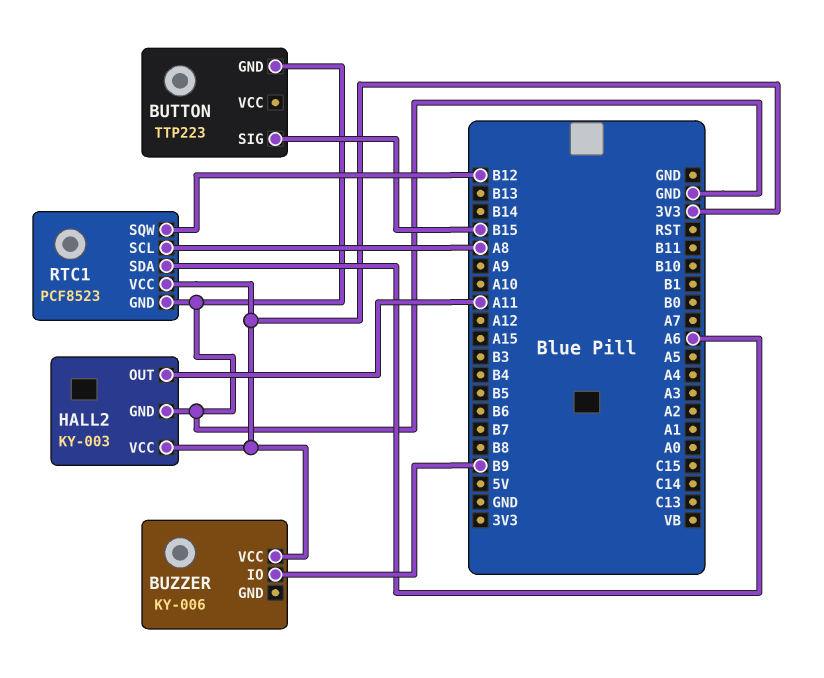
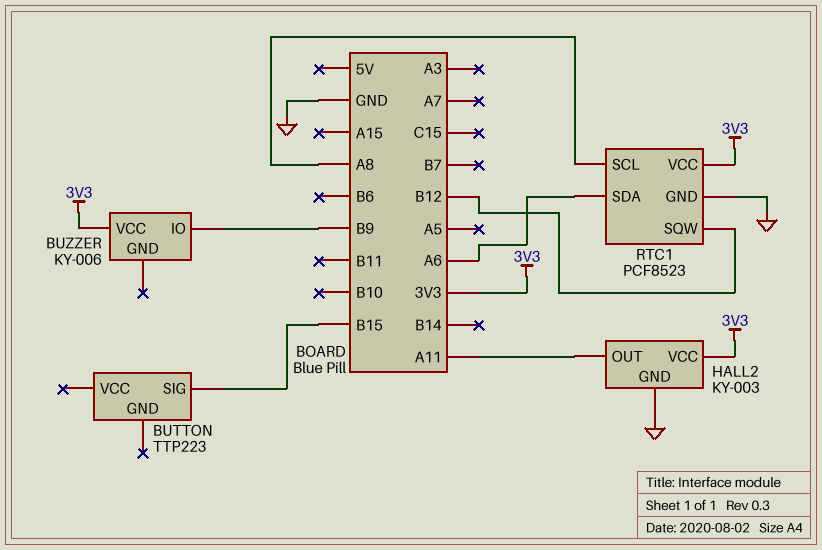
BUTTON pin GND: GND -> none

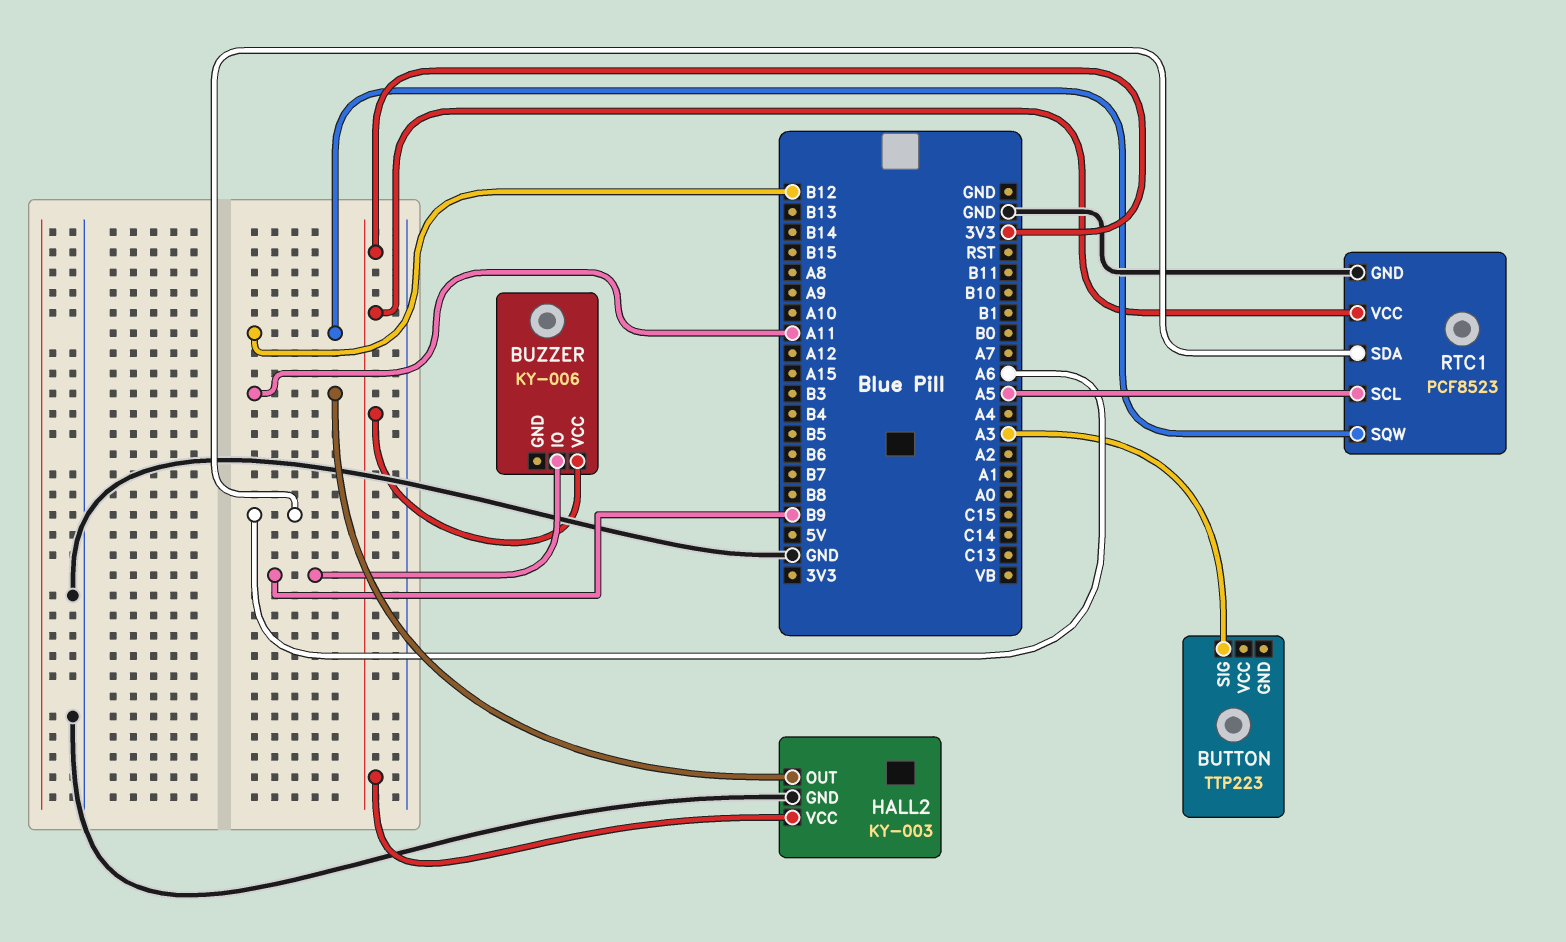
BUTTON pin SIG: B15 -> A3
RTC1 pin SCL: A8 -> A5

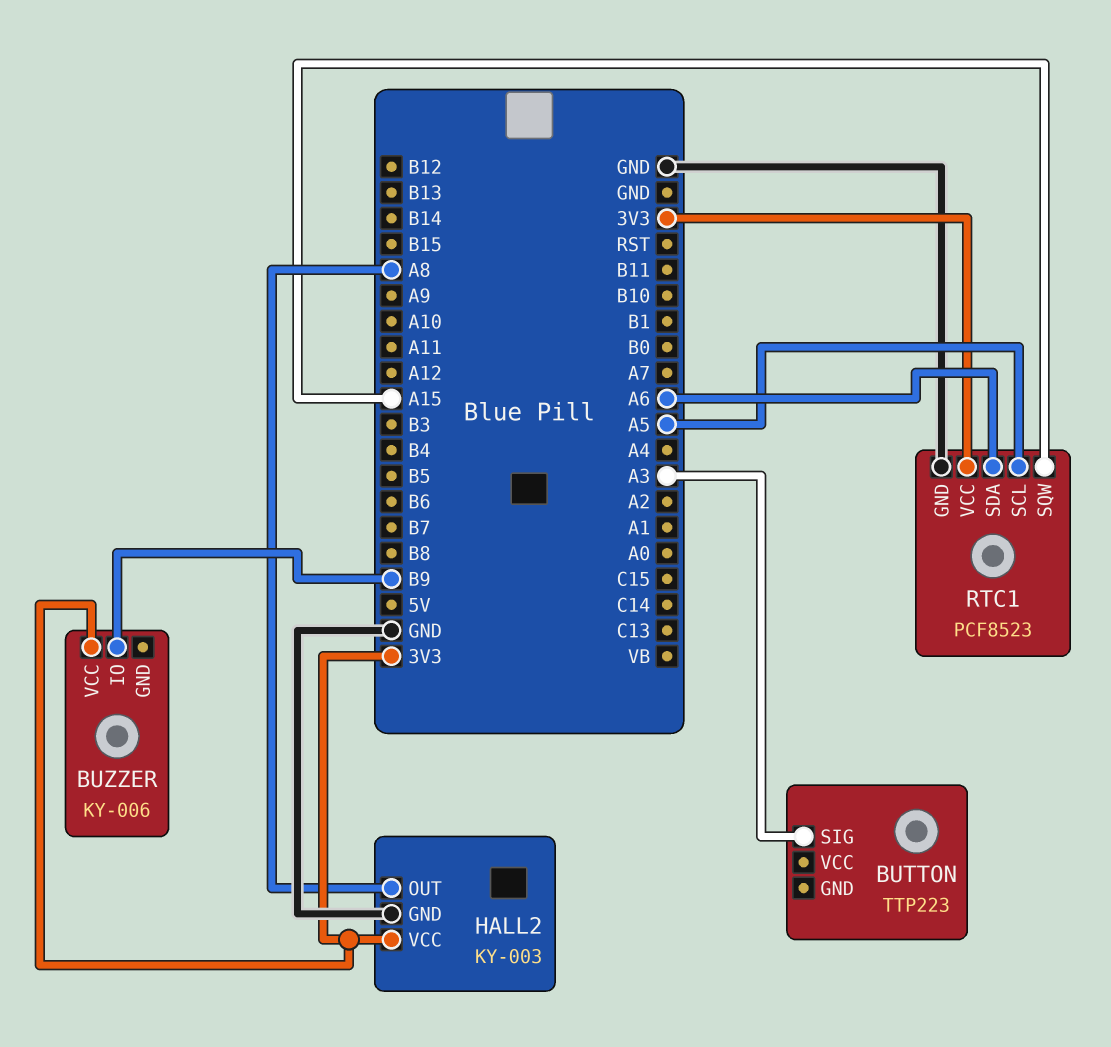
HALL2 pin OUT: A11 -> A8
RTC1 pin SQW: B12 -> A15

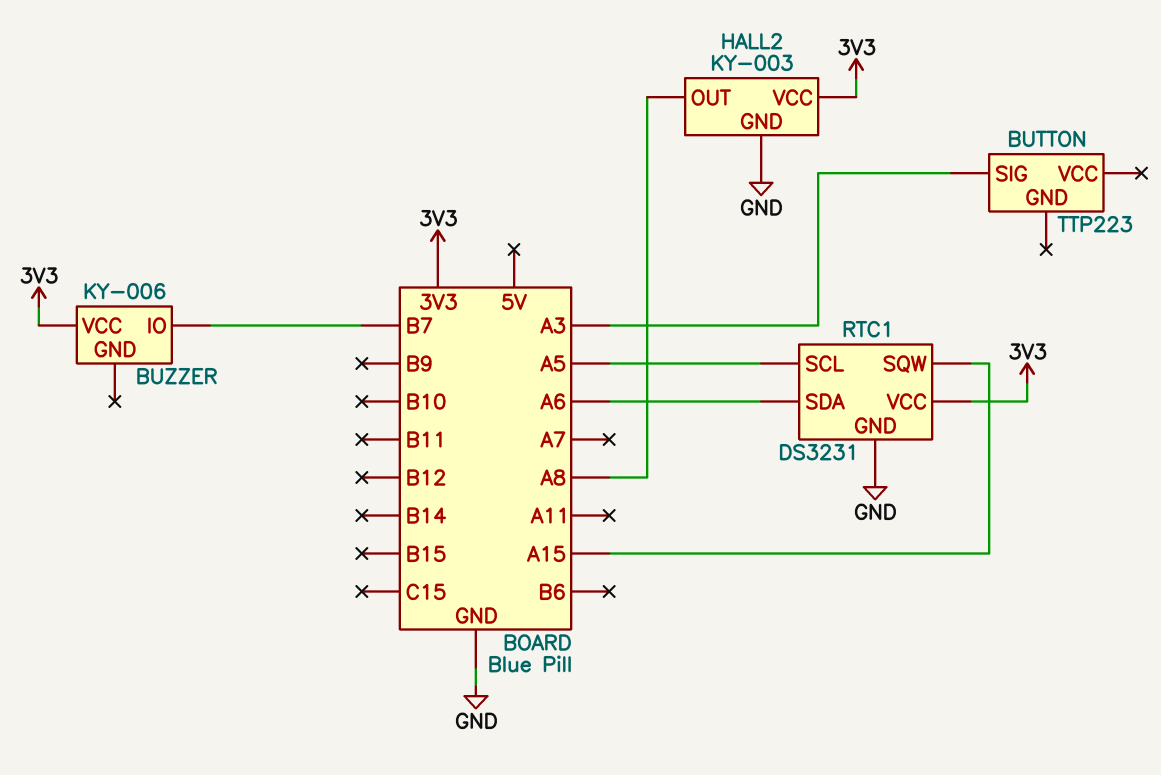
BUZZER pin IO: B9 -> B7
RTC1: PCF8523 -> DS3231

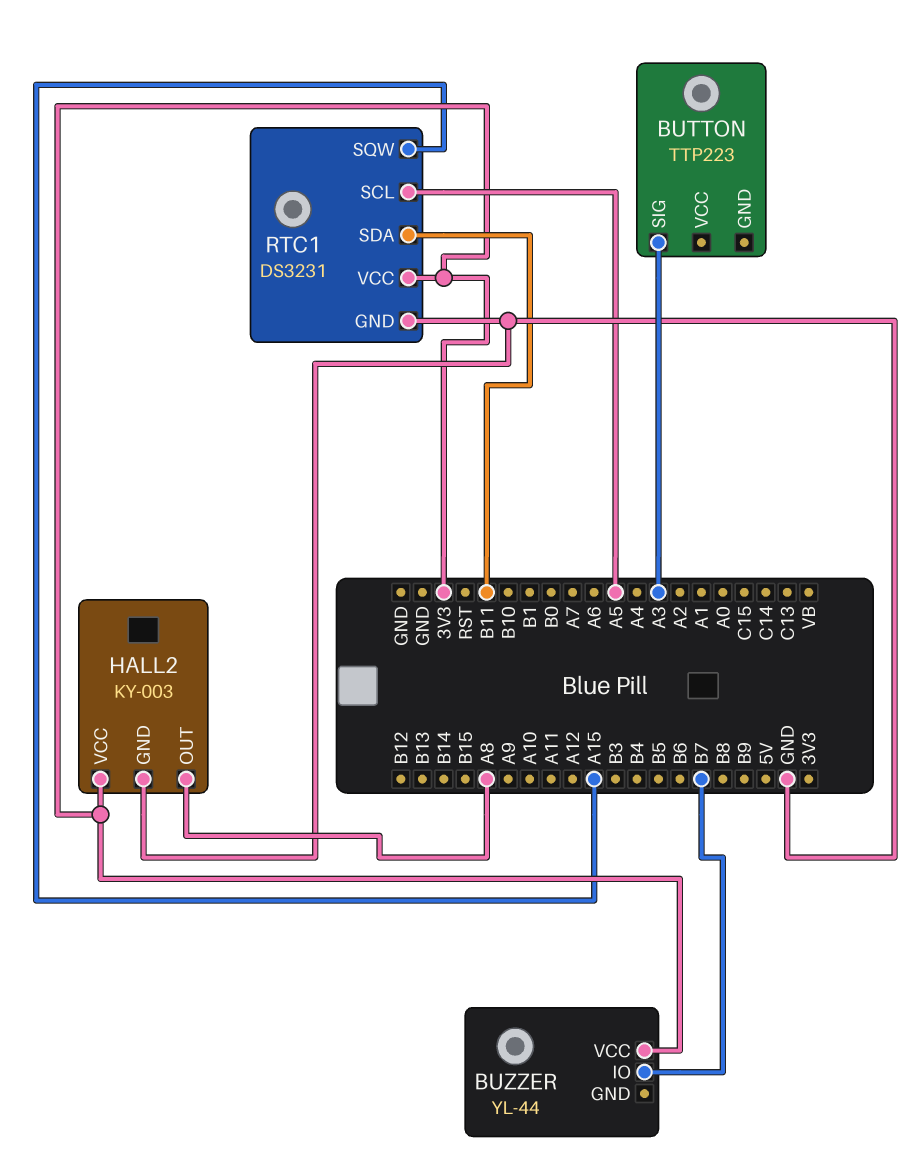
BUZZER: KY-006 -> YL-44
RTC1 pin SDA: A6 -> B11

